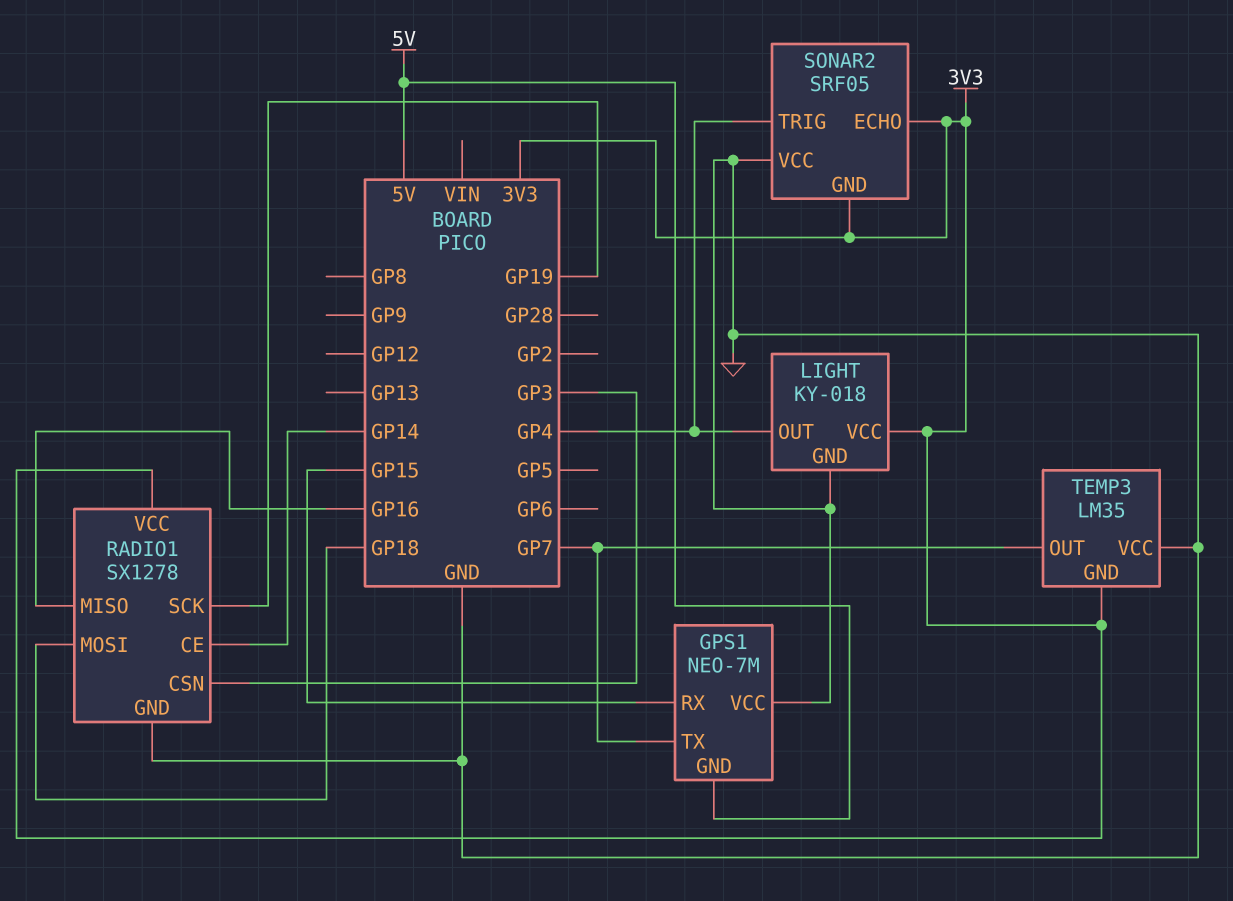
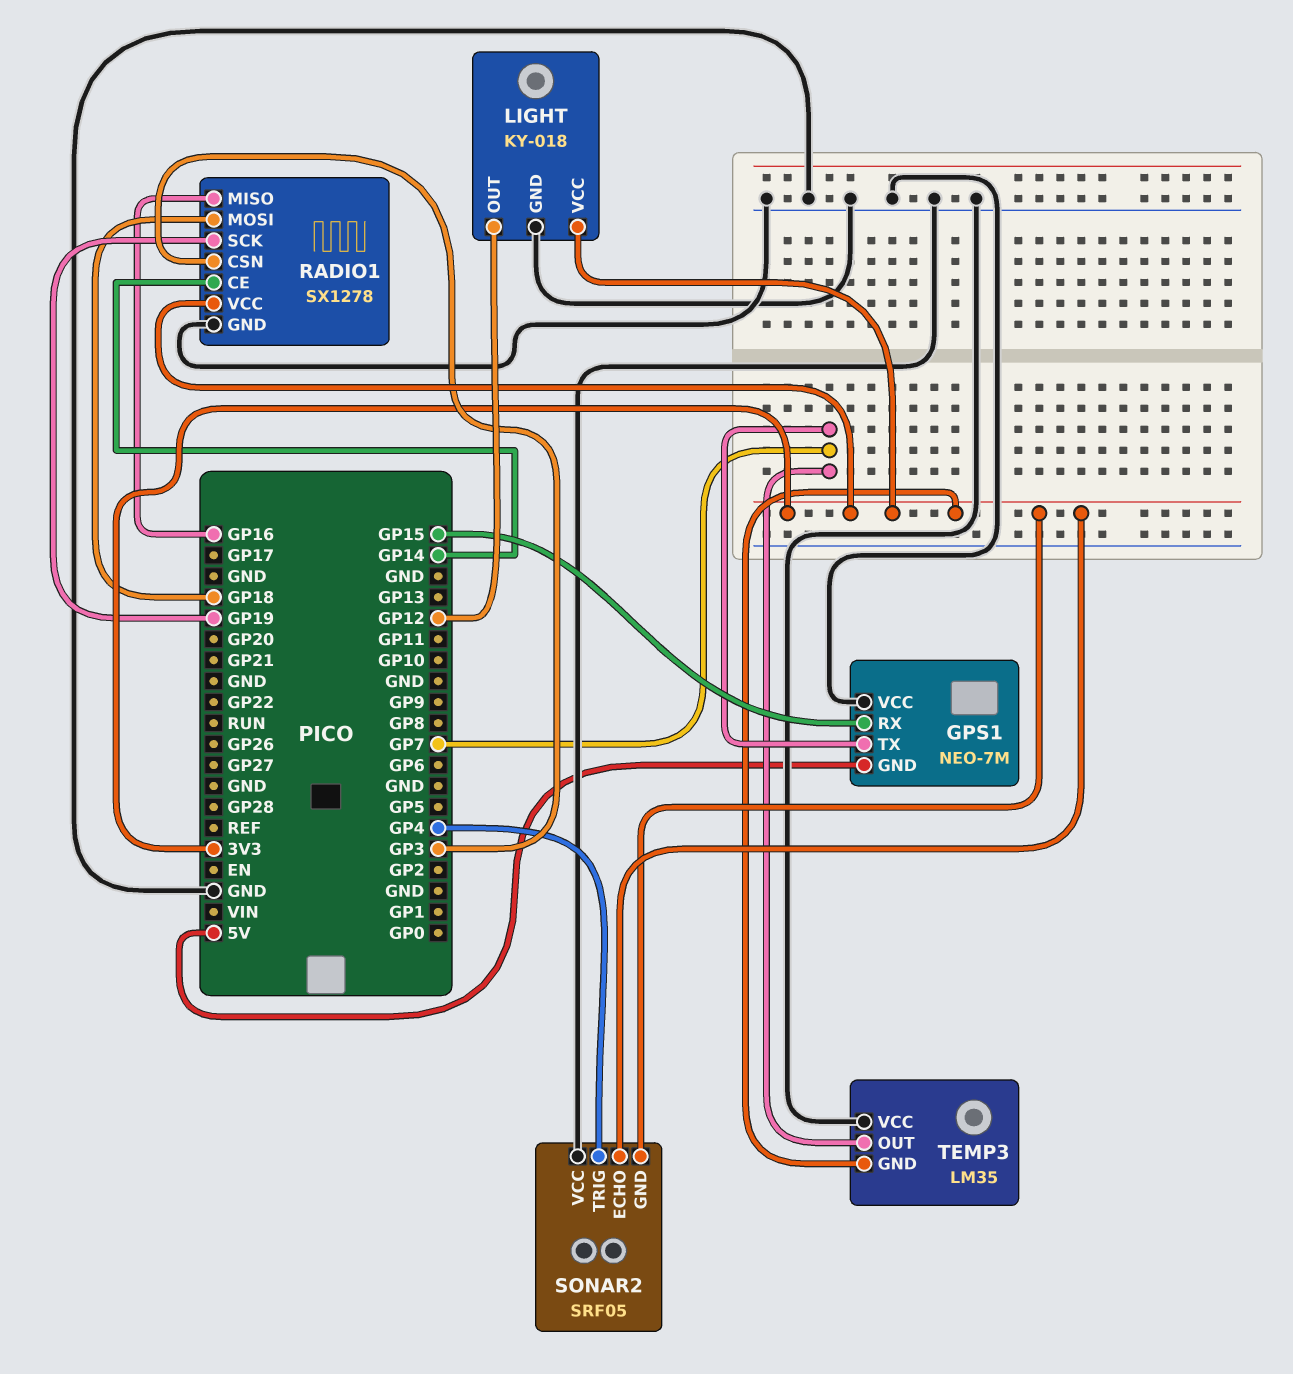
LIGHT pin OUT: GP4 -> GP12

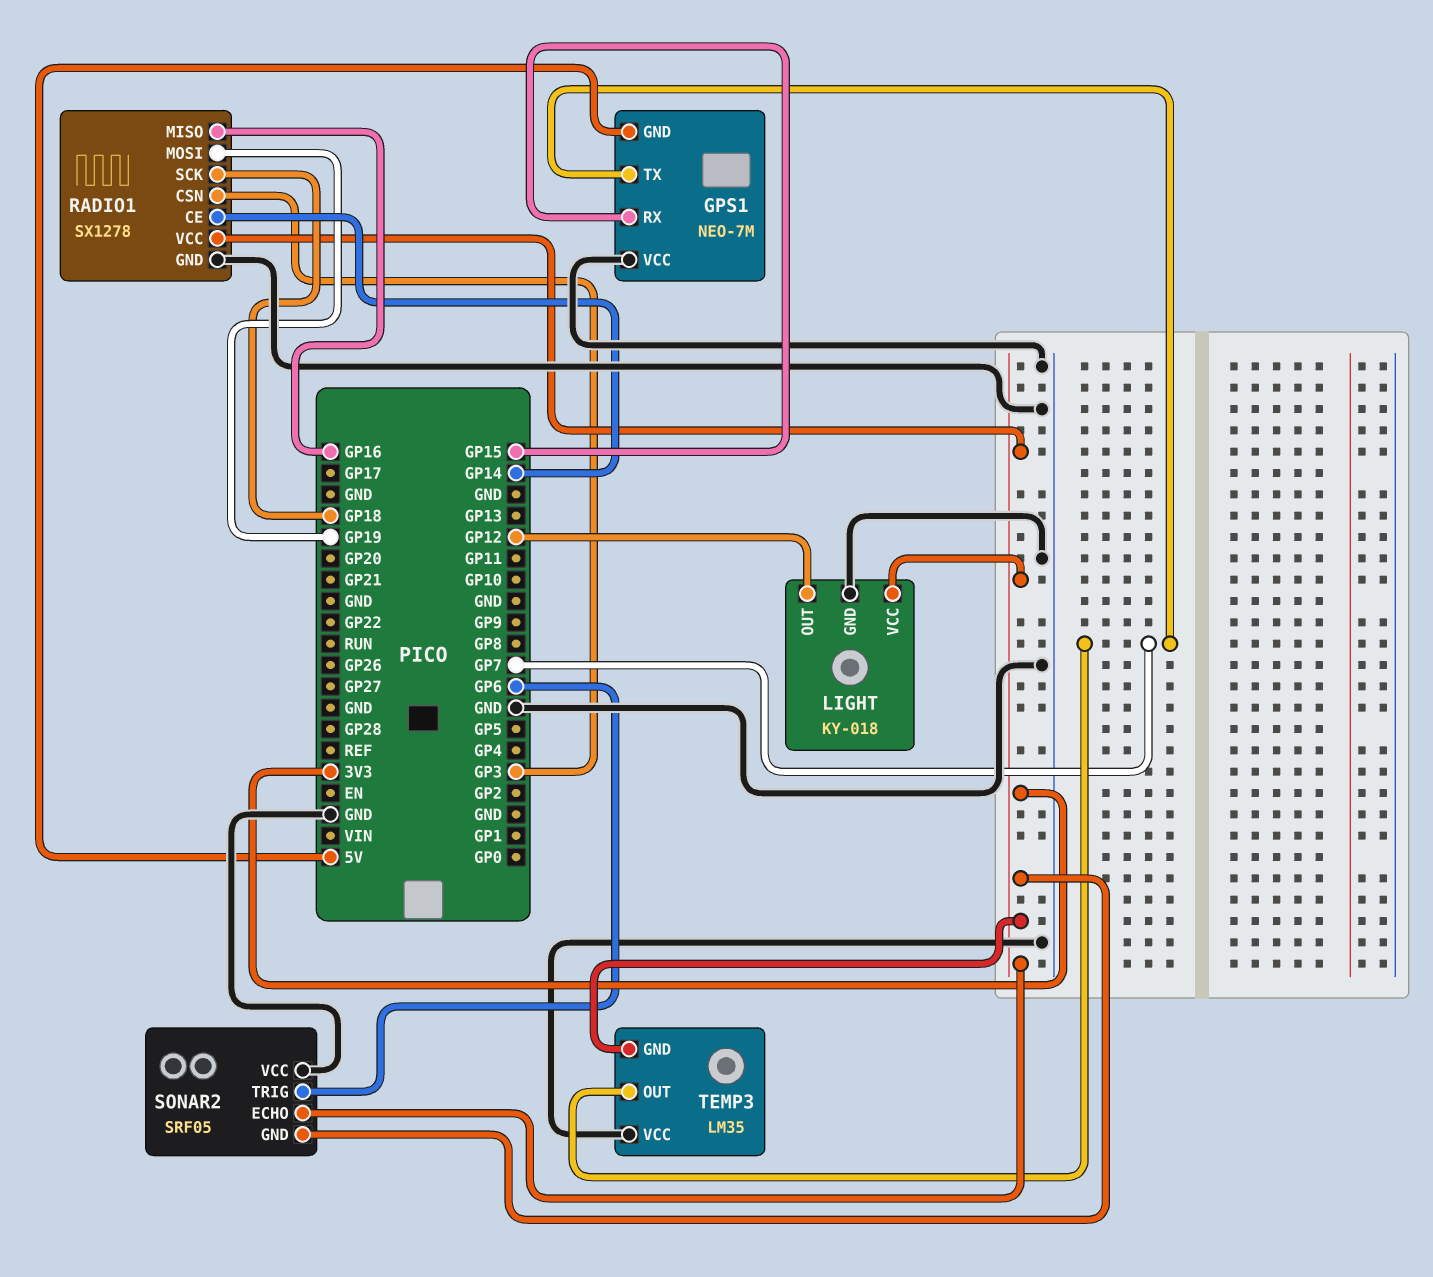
RADIO1 pin MOSI: GP18 -> GP19
RADIO1 pin SCK: GP19 -> GP18
SONAR2 pin TRIG: GP4 -> GP6

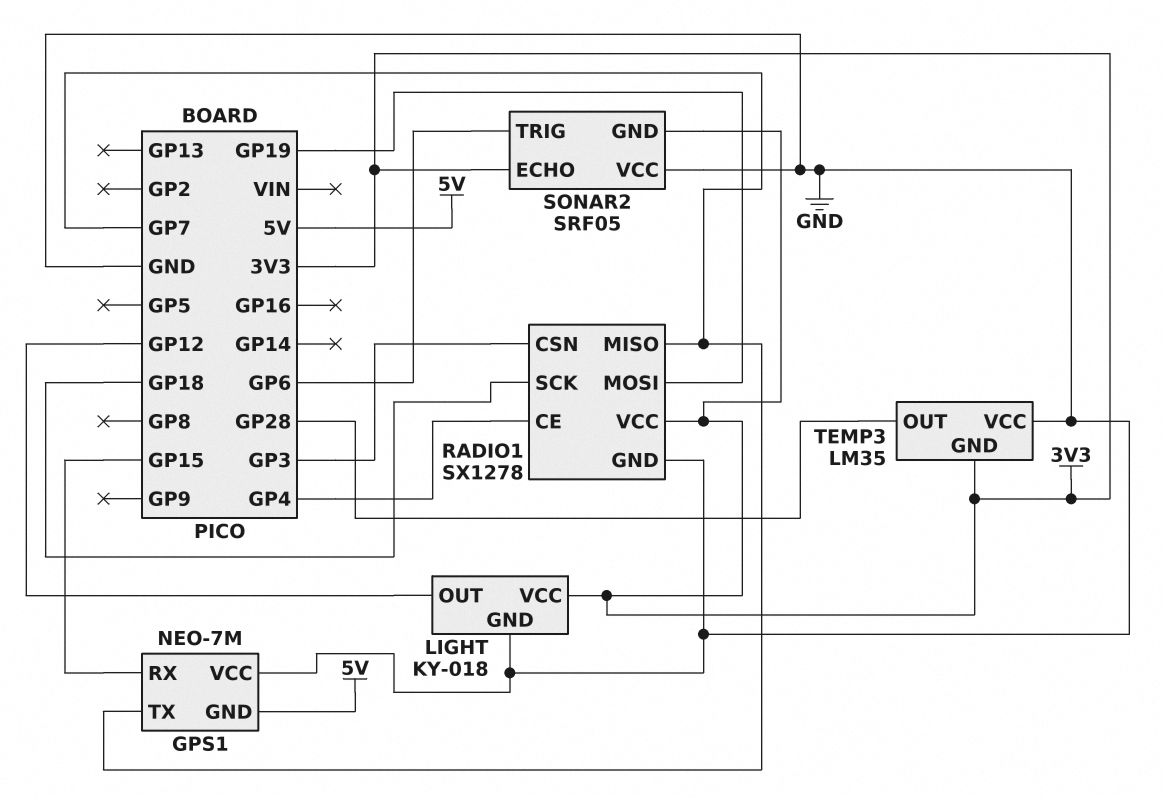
RADIO1 pin CE: GP14 -> GP4
RADIO1 pin MISO: GP16 -> GP7
TEMP3 pin OUT: GP7 -> GP28

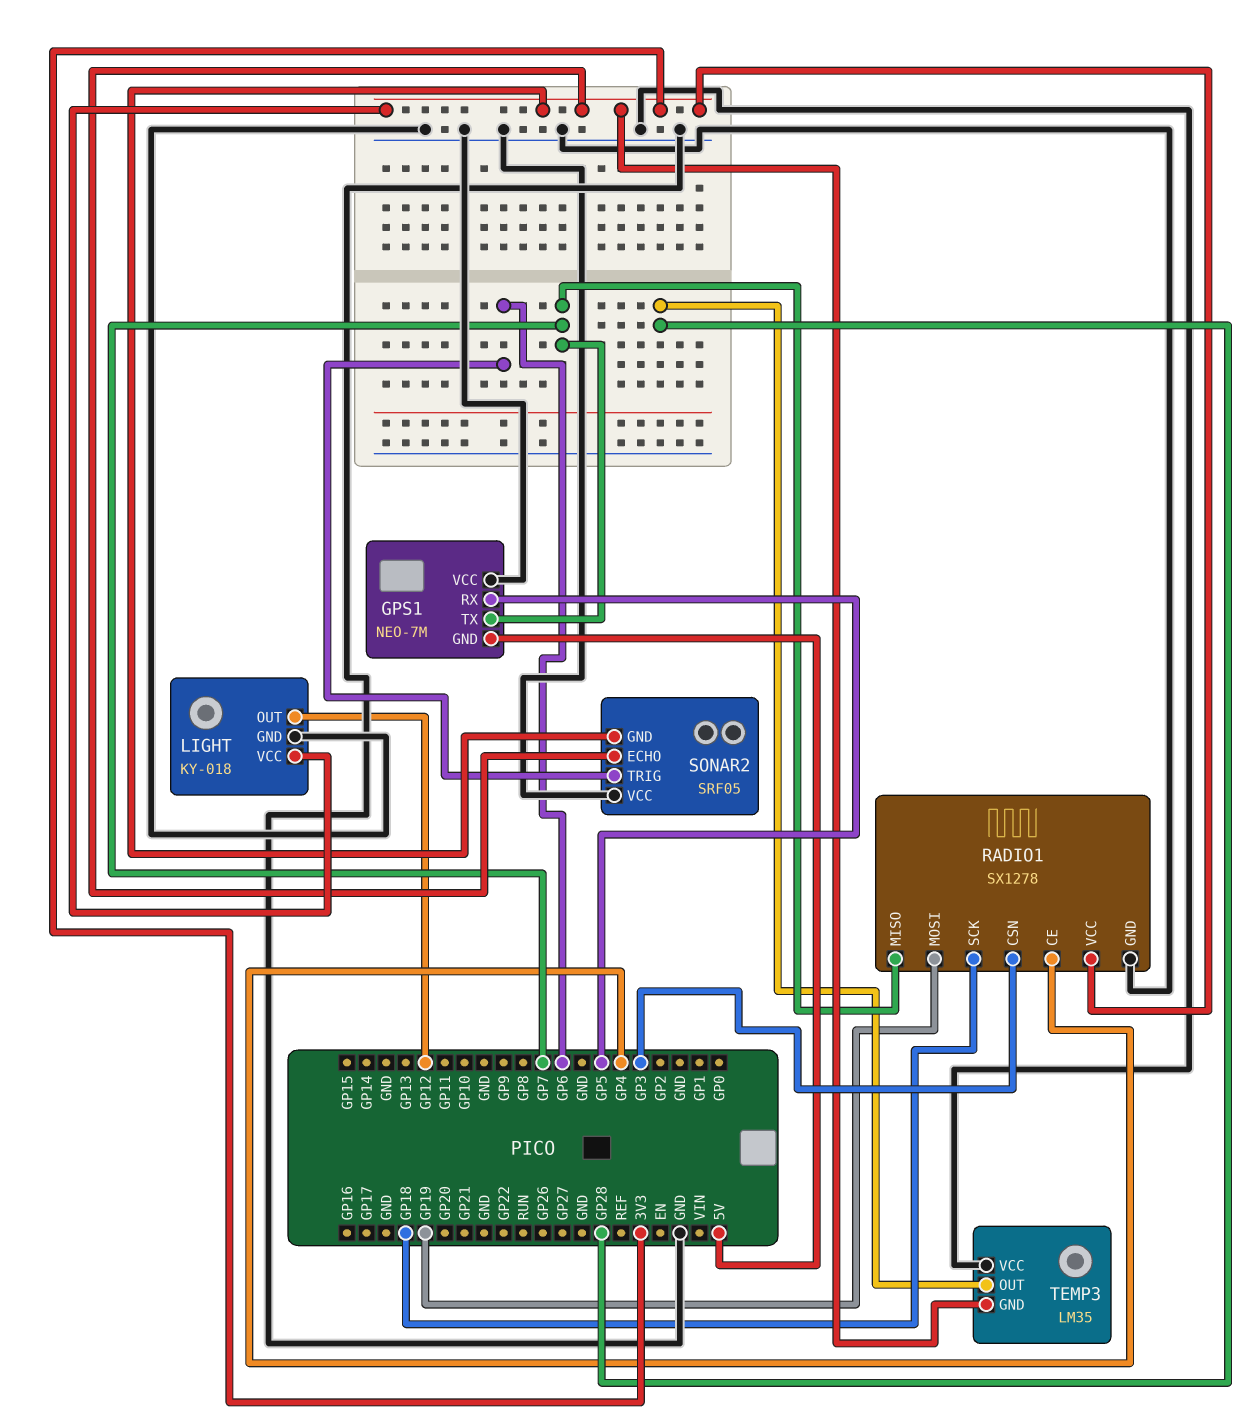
GPS1 pin RX: GP15 -> GP5

